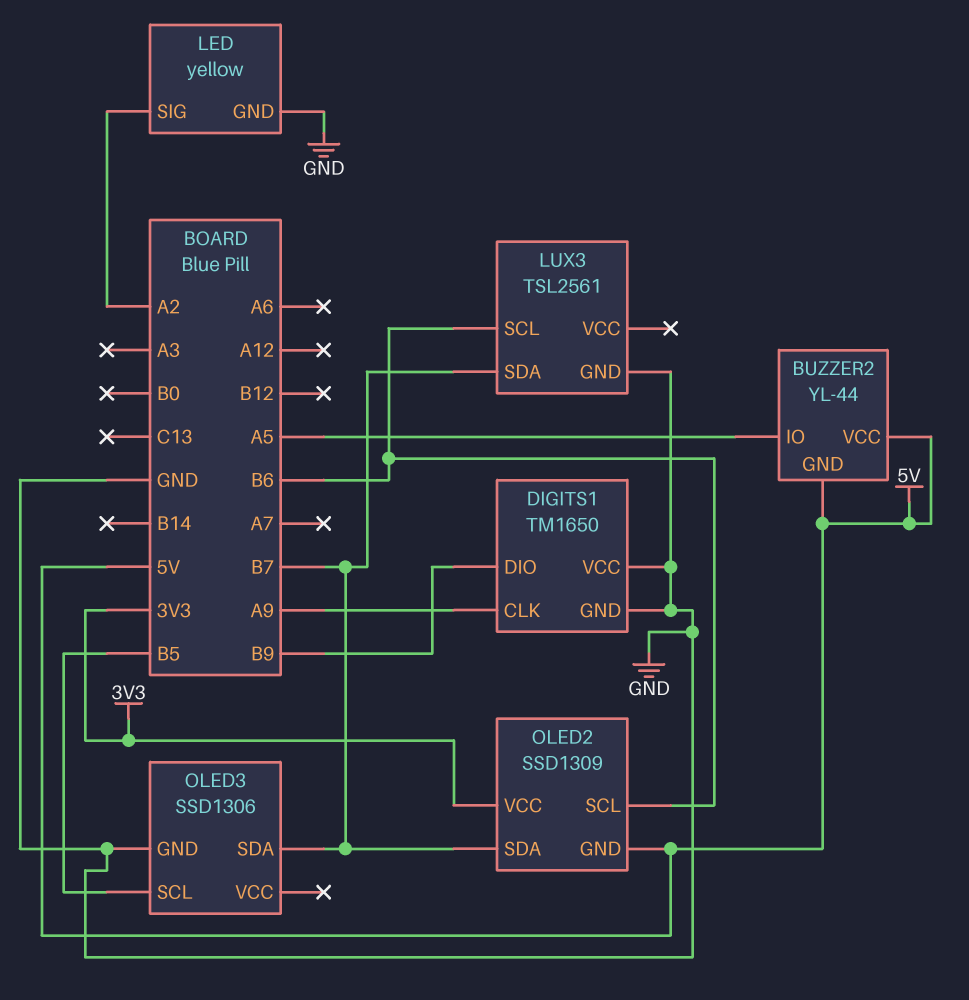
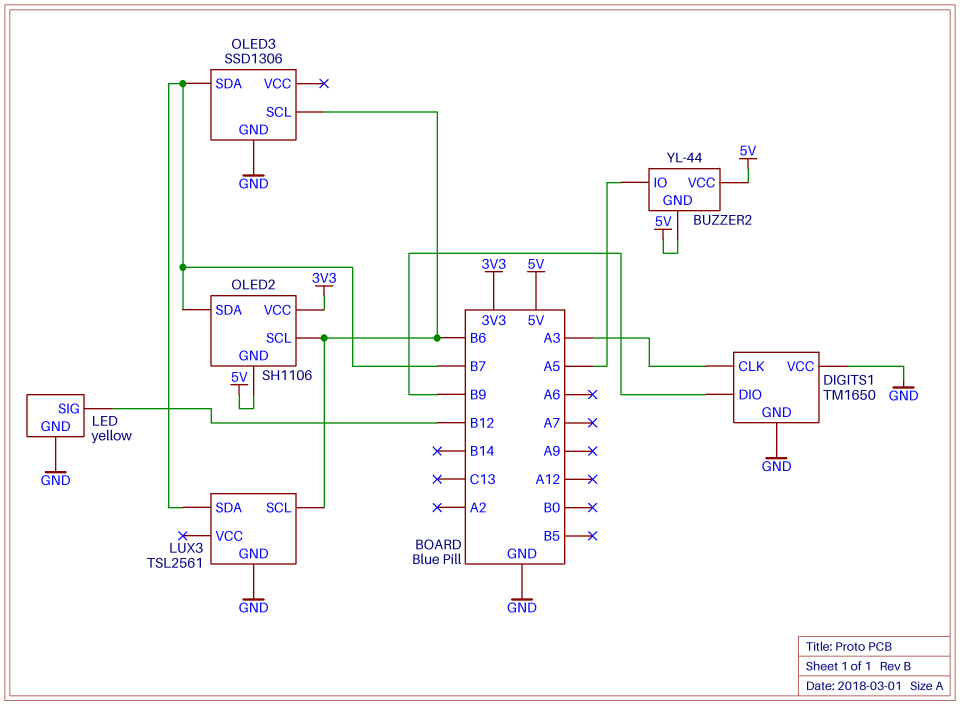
DIGITS1 pin CLK: A9 -> A3
LED pin SIG: A2 -> B12
OLED2: SSD1309 -> SH1106
OLED3 pin SCL: B5 -> B6

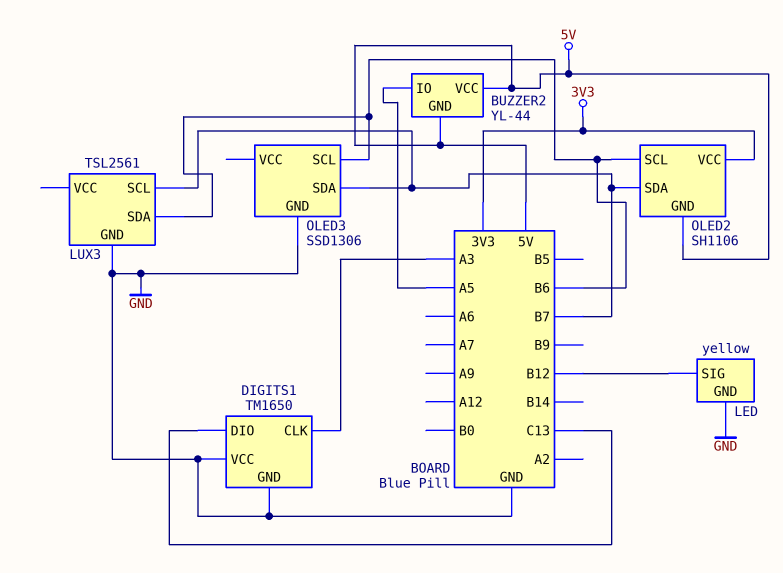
DIGITS1 pin DIO: B9 -> C13
LUX3 pin SCL: B6 -> B7
LUX3 pin SDA: B7 -> B6

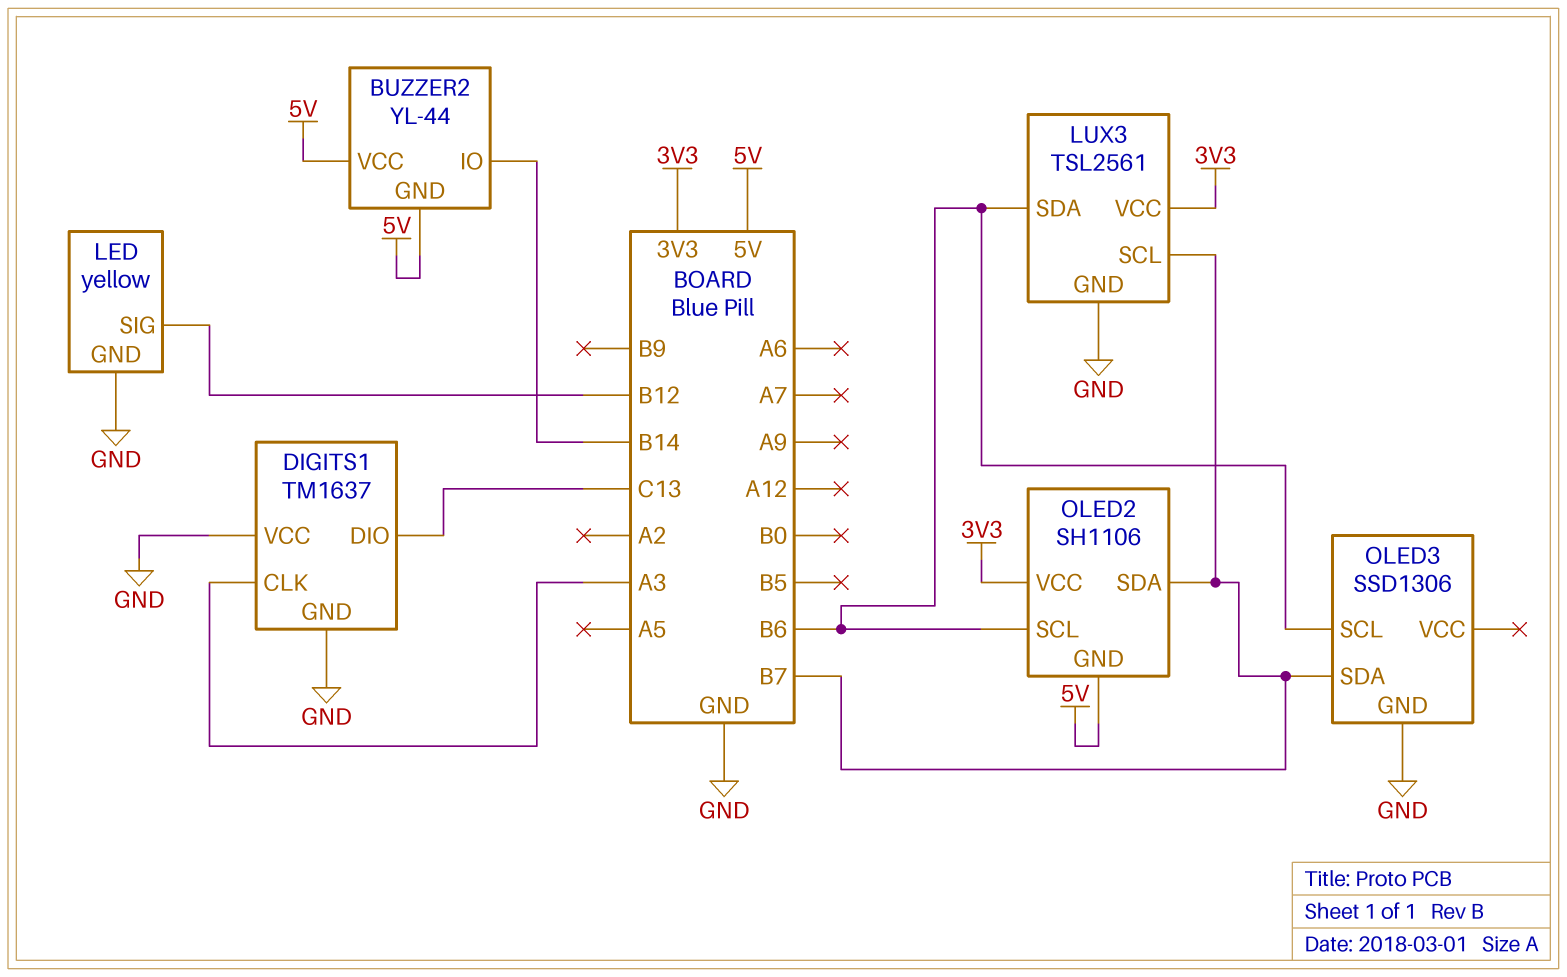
BUZZER2 pin IO: A5 -> B14
DIGITS1: TM1650 -> TM1637
LUX3 pin VCC: none -> 3V3

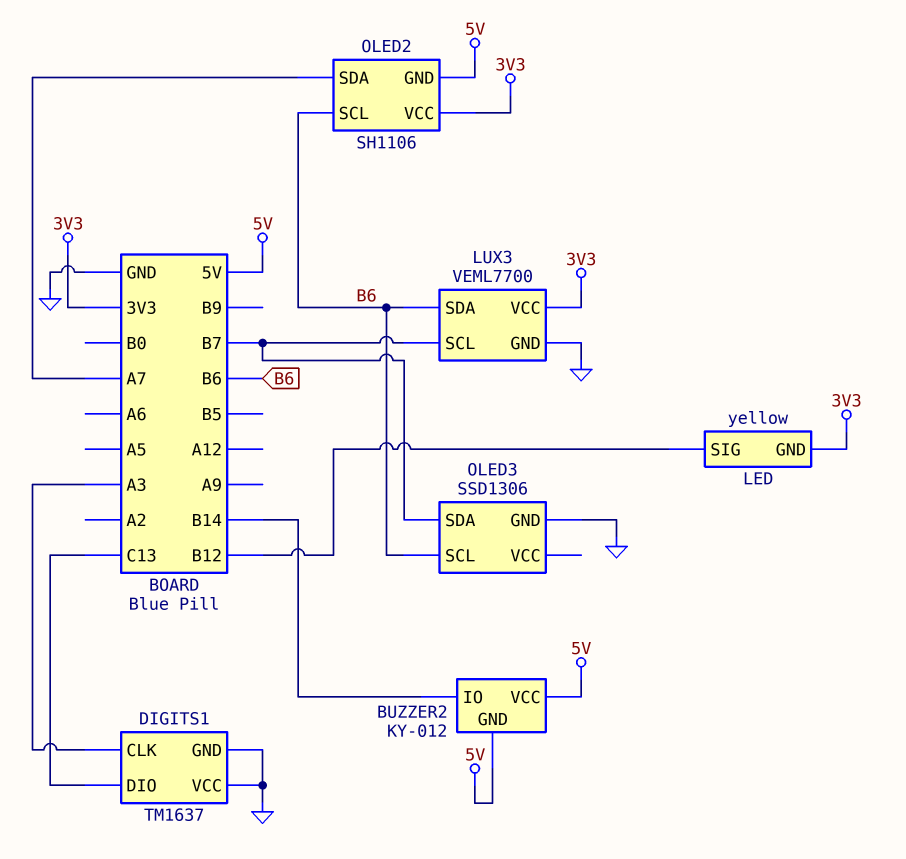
BUZZER2: YL-44 -> KY-012
LED pin GND: GND -> 3V3
LUX3: TSL2561 -> VEML7700
OLED2 pin SDA: B7 -> A7

